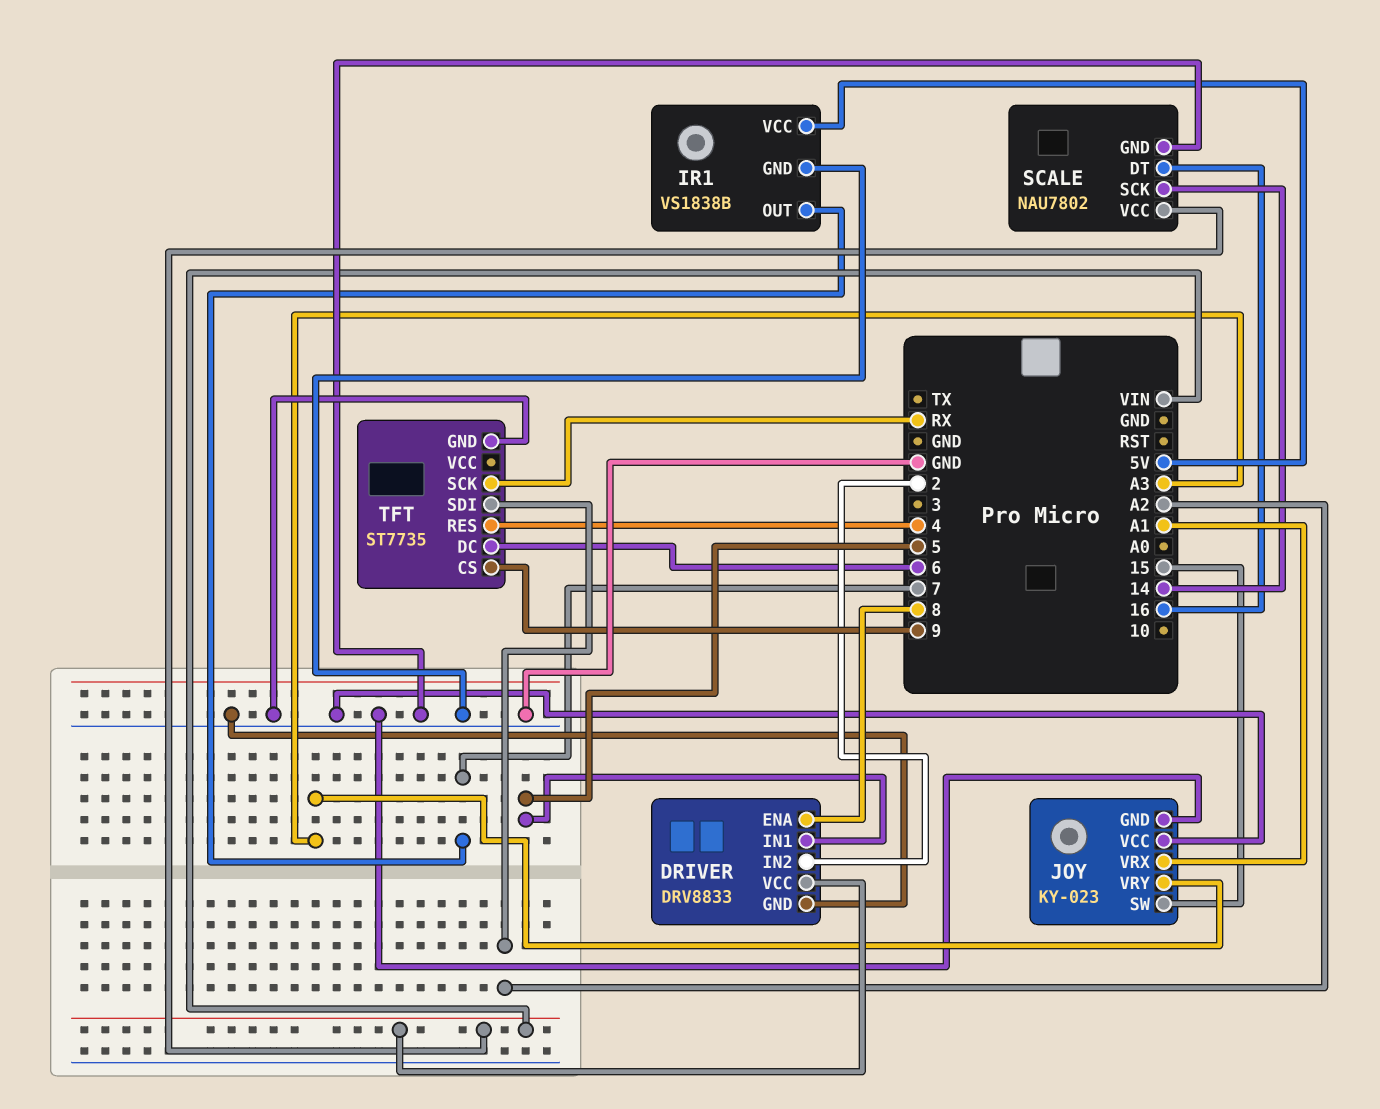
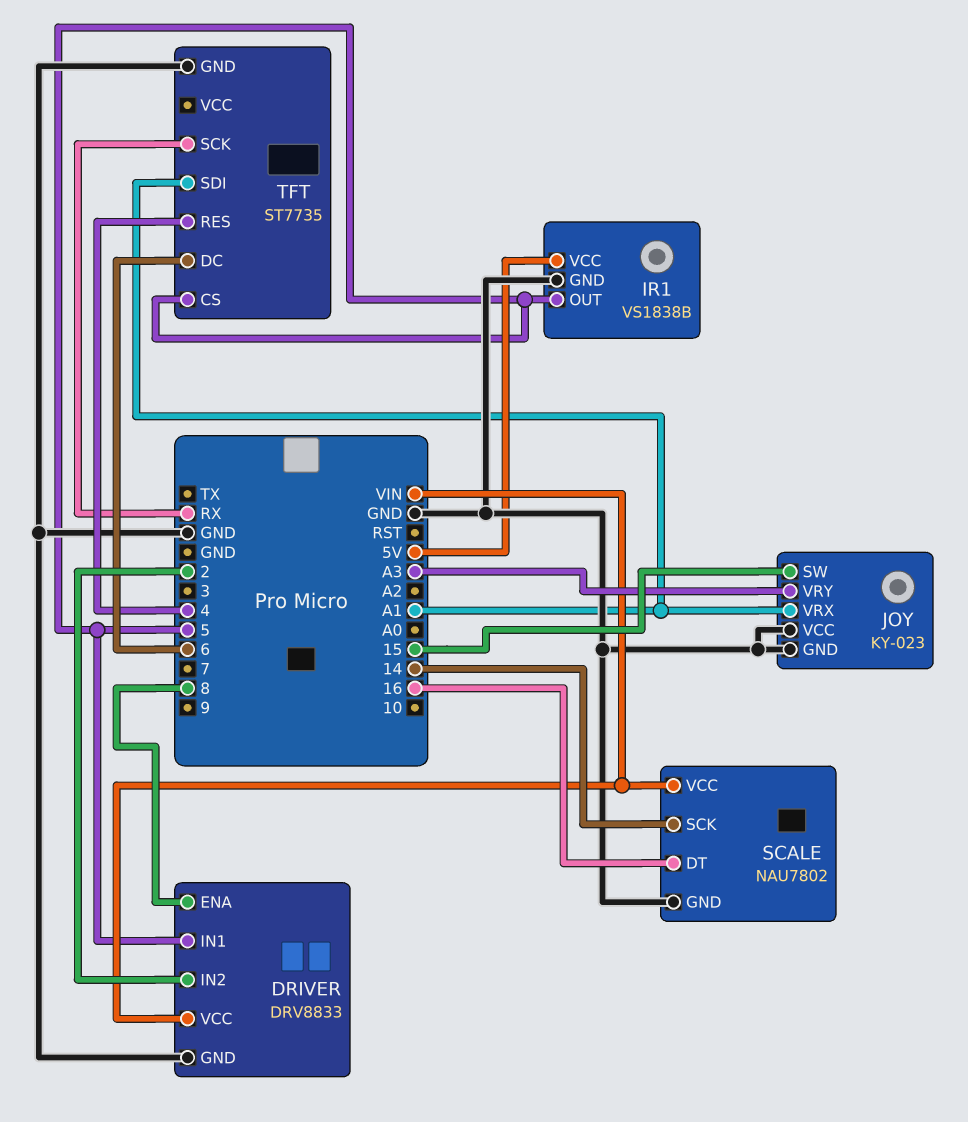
IR1 pin OUT: 7 -> 5
TFT pin CS: 9 -> 5
TFT pin SDI: A2 -> A1

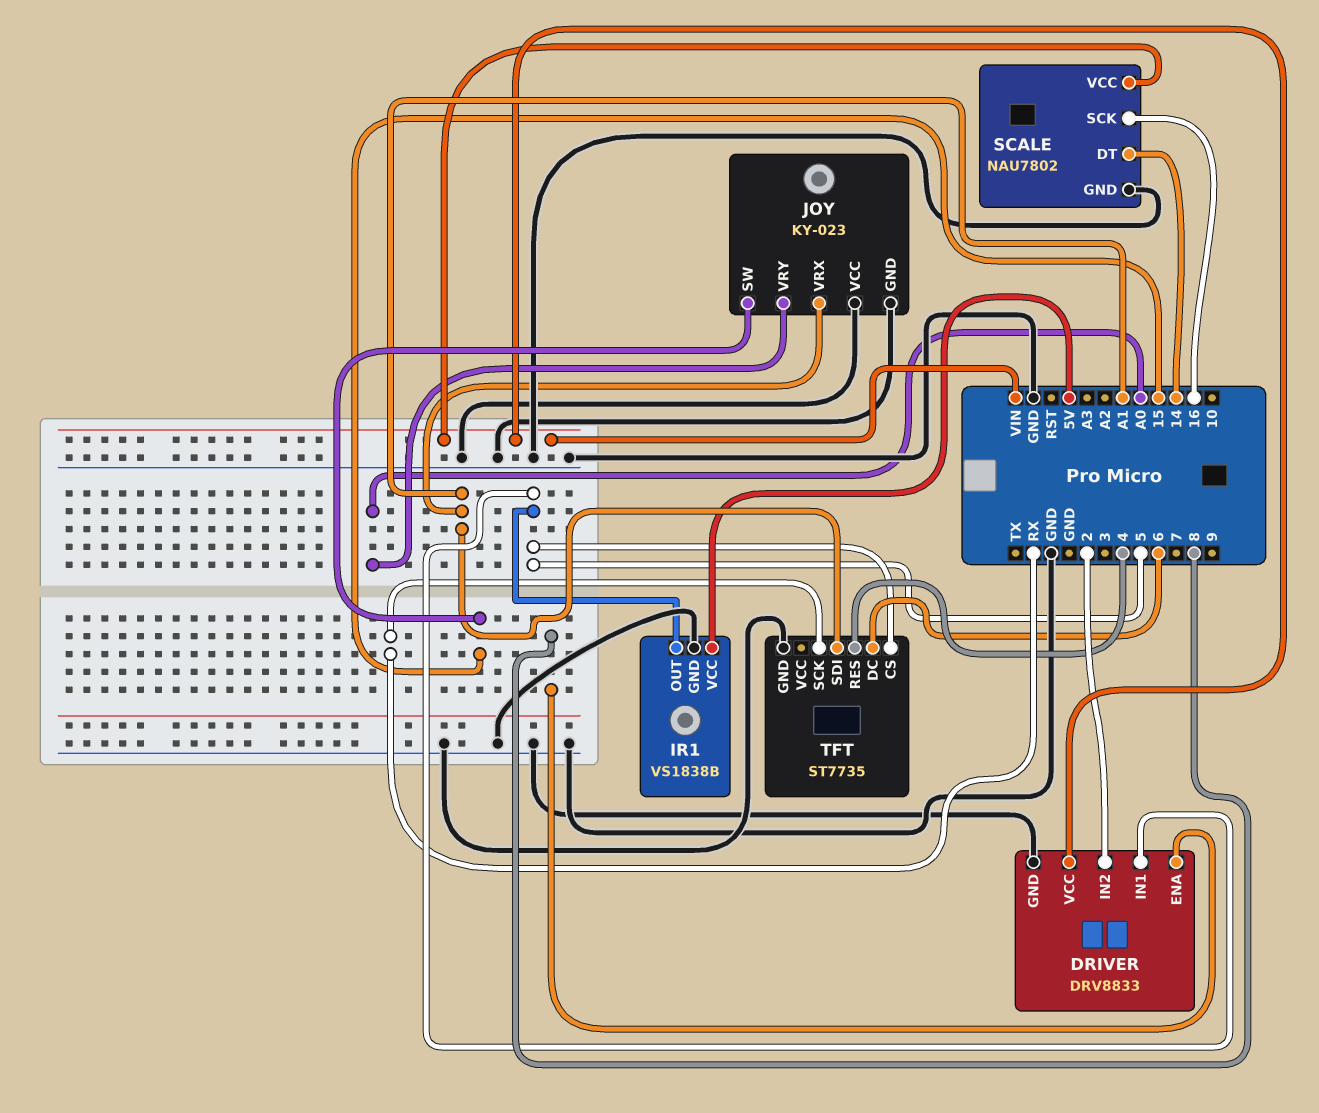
JOY pin VRY: A3 -> A0
SCALE pin DT: 16 -> 14
SCALE pin SCK: 14 -> 16

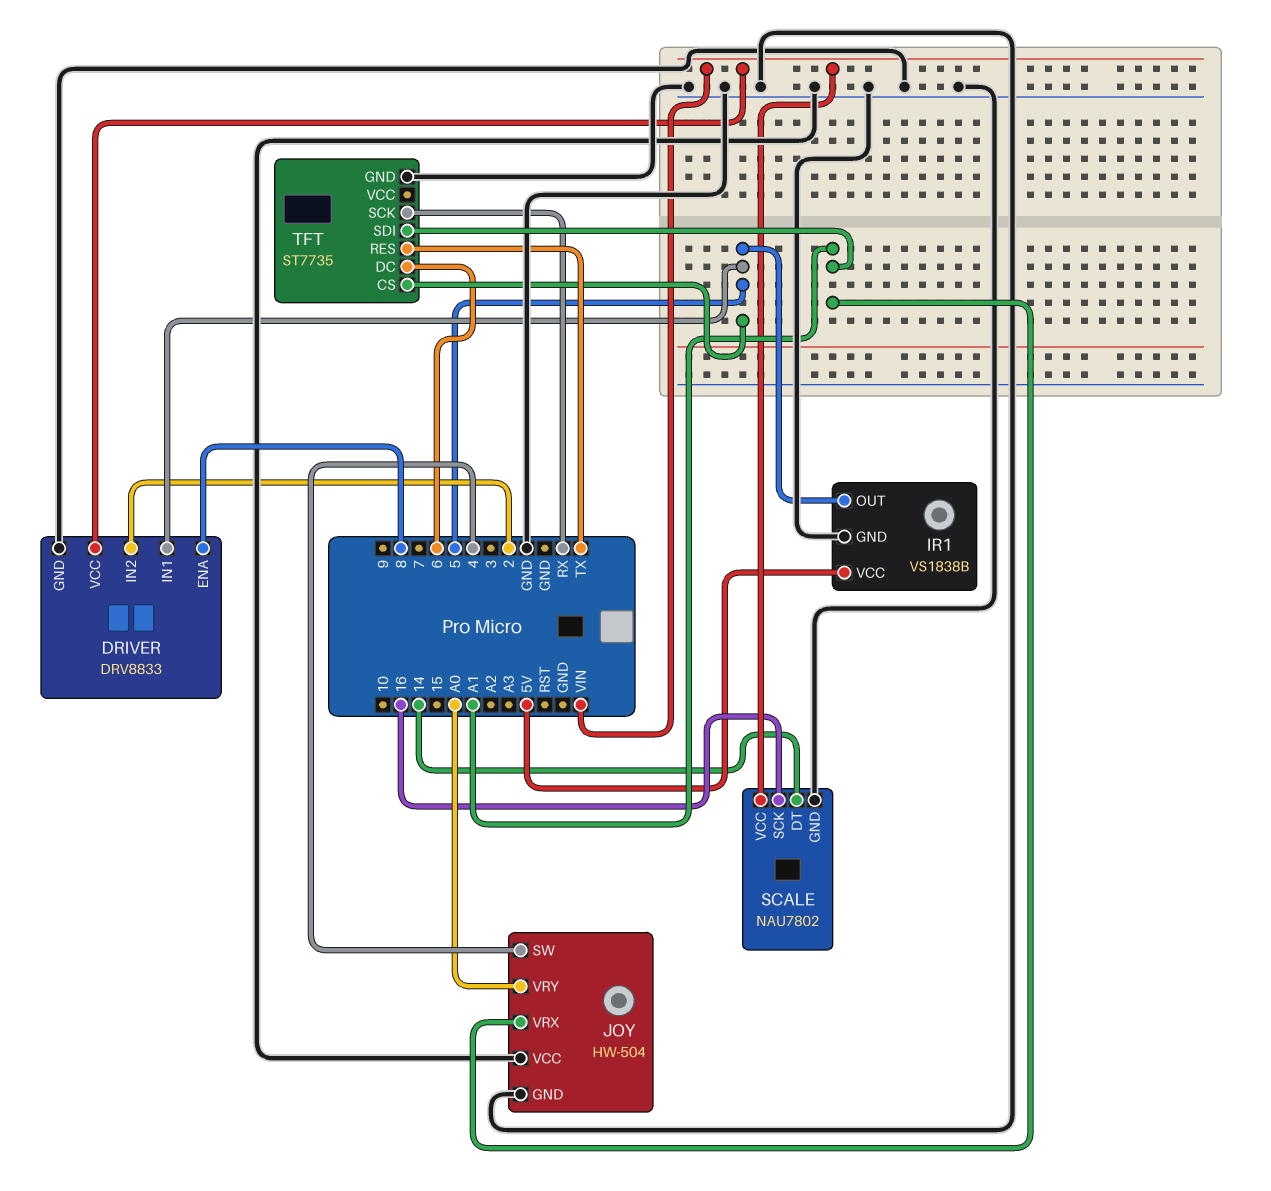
JOY: KY-023 -> HW-504
JOY pin SW: 15 -> 4
TFT pin RES: 4 -> TX

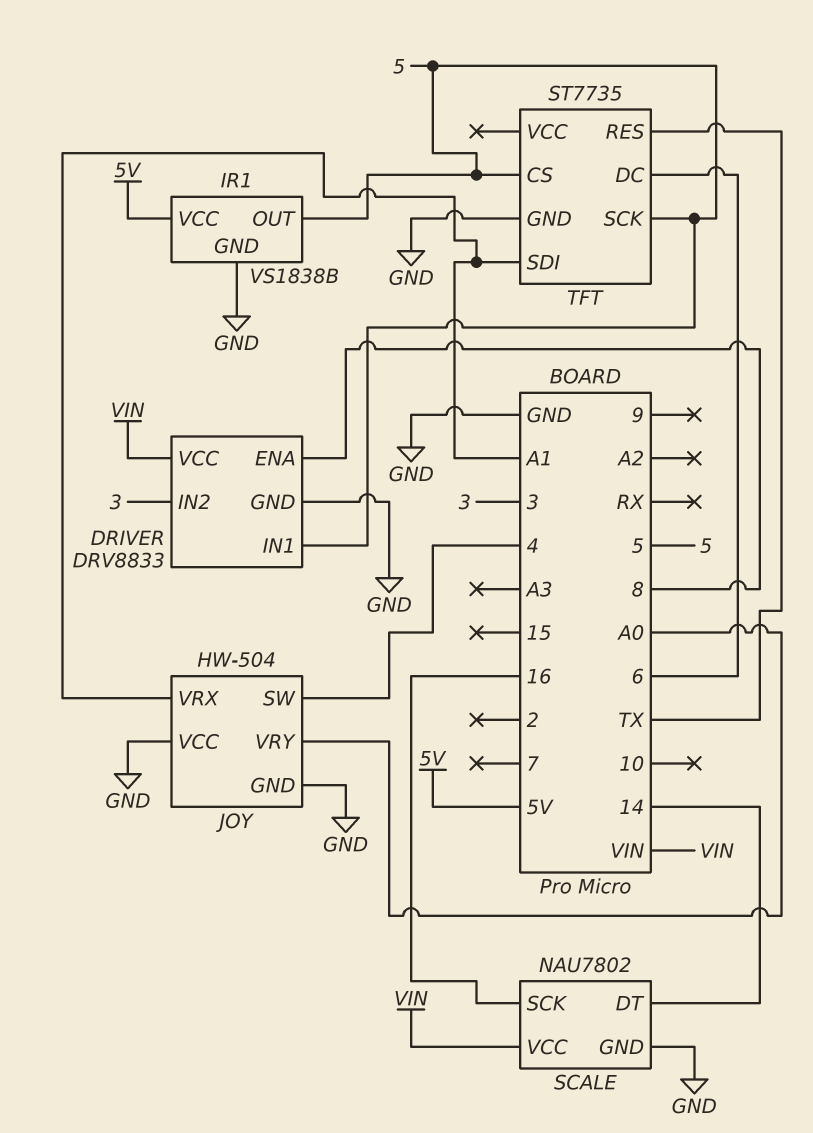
DRIVER pin IN2: 2 -> 3
TFT pin SCK: RX -> 5

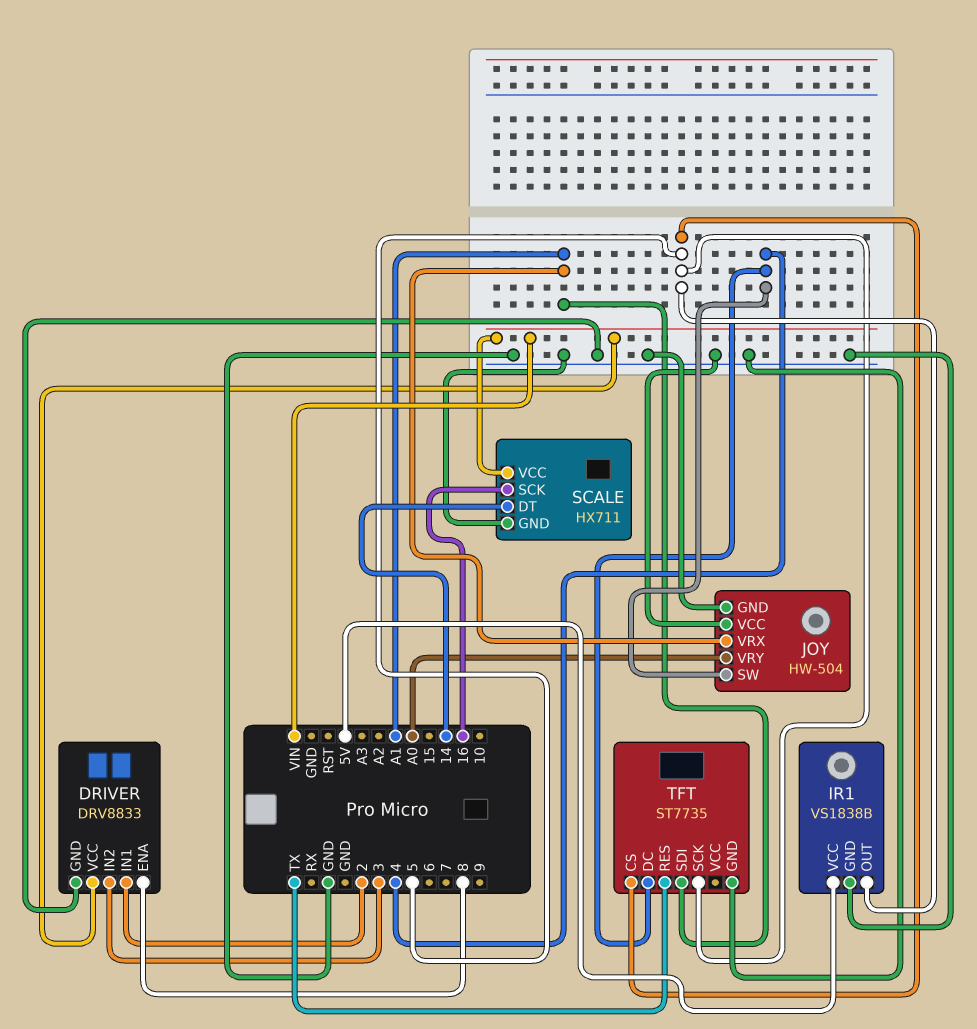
DRIVER pin IN1: 5 -> 2
SCALE: NAU7802 -> HX711
TFT pin DC: 6 -> 4

